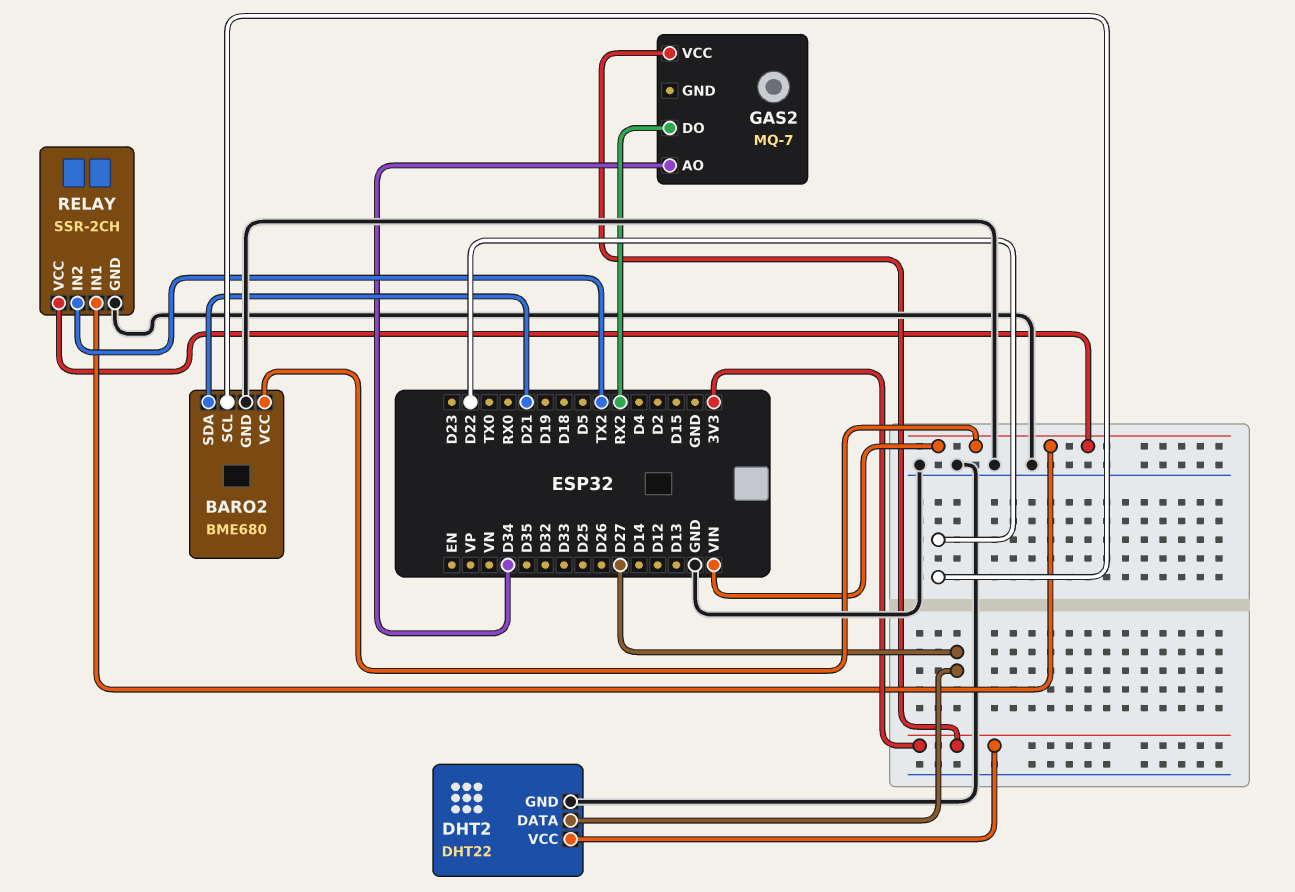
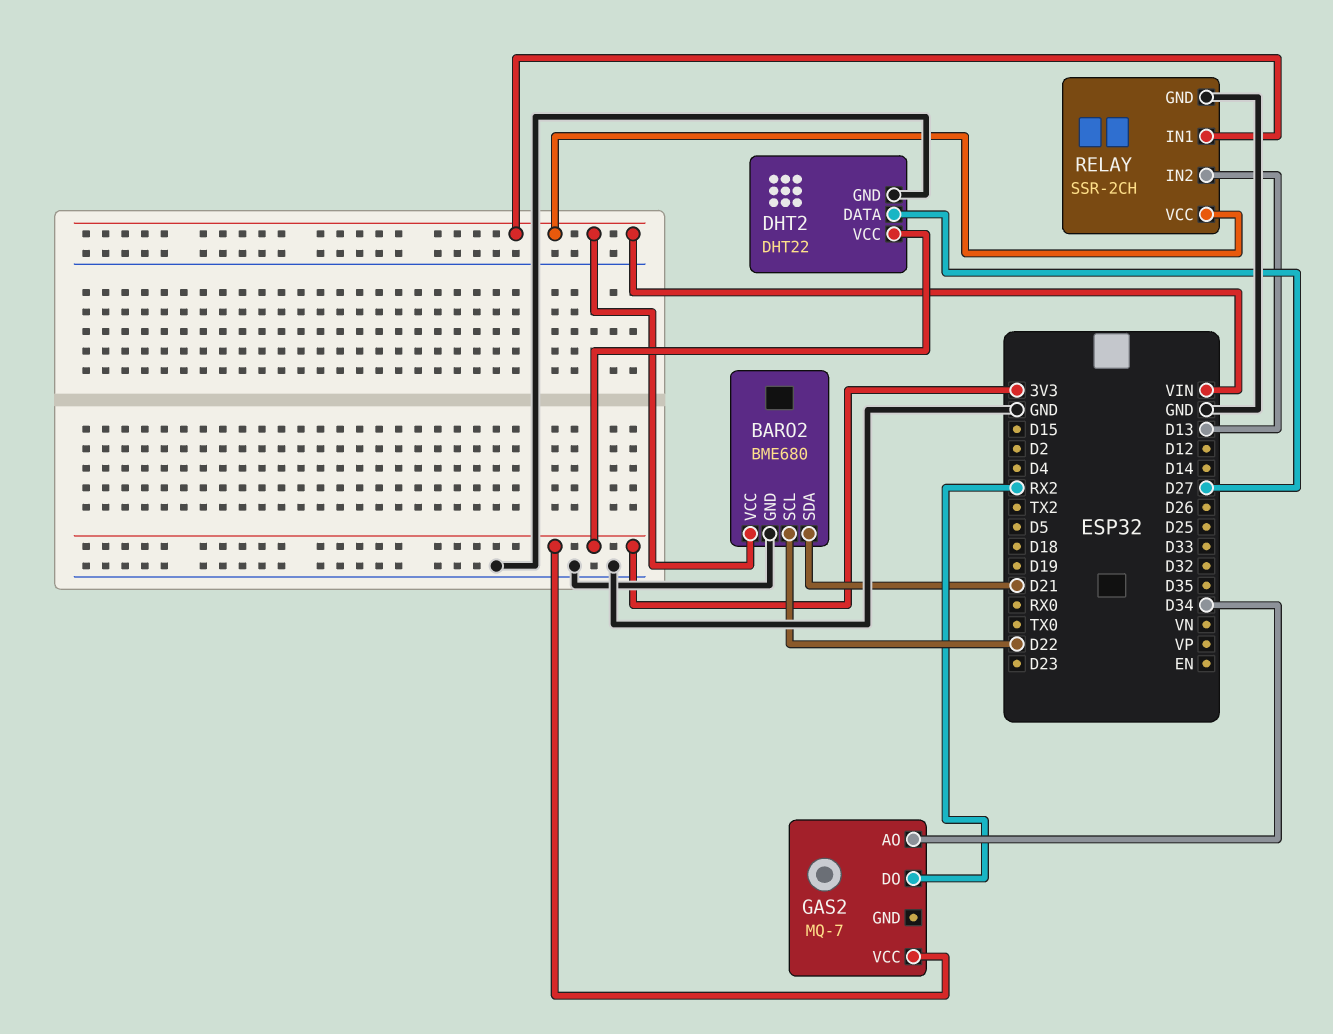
RELAY pin IN2: TX2 -> D13

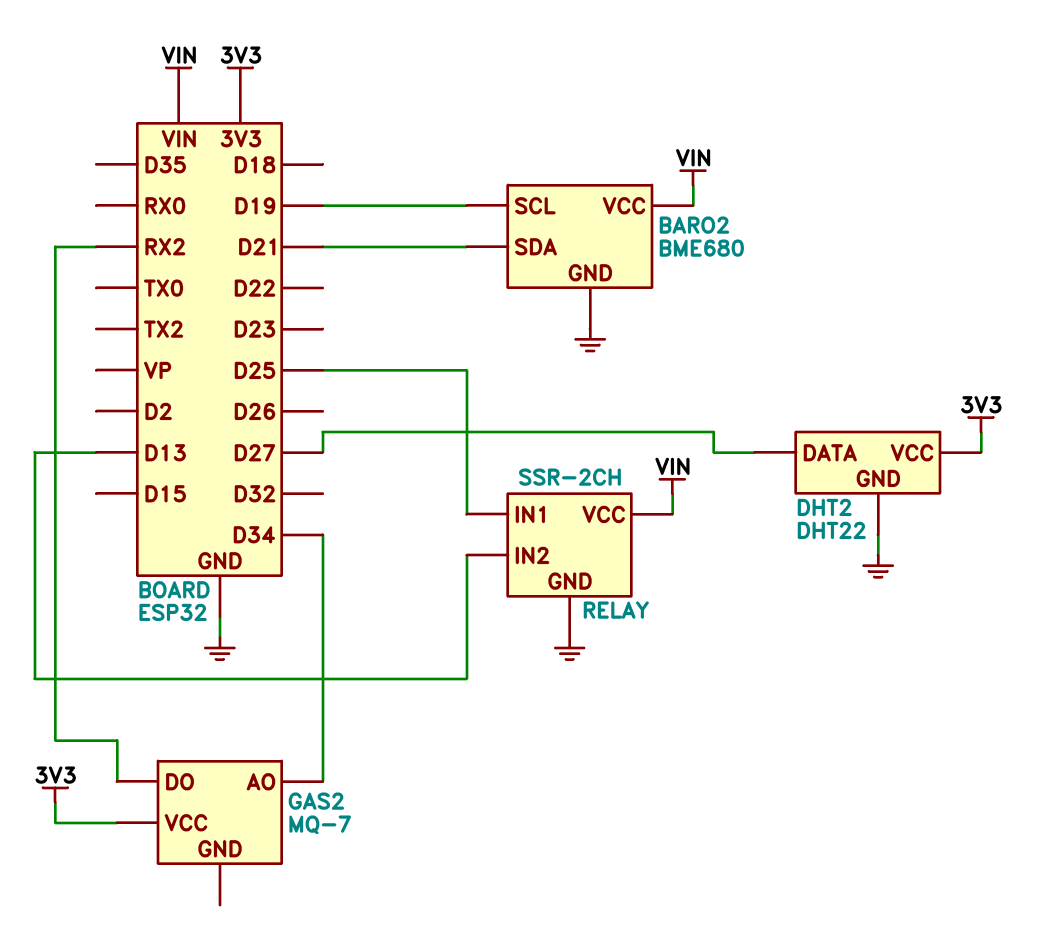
BARO2 pin SCL: D22 -> D19
RELAY pin IN1: VIN -> D25

